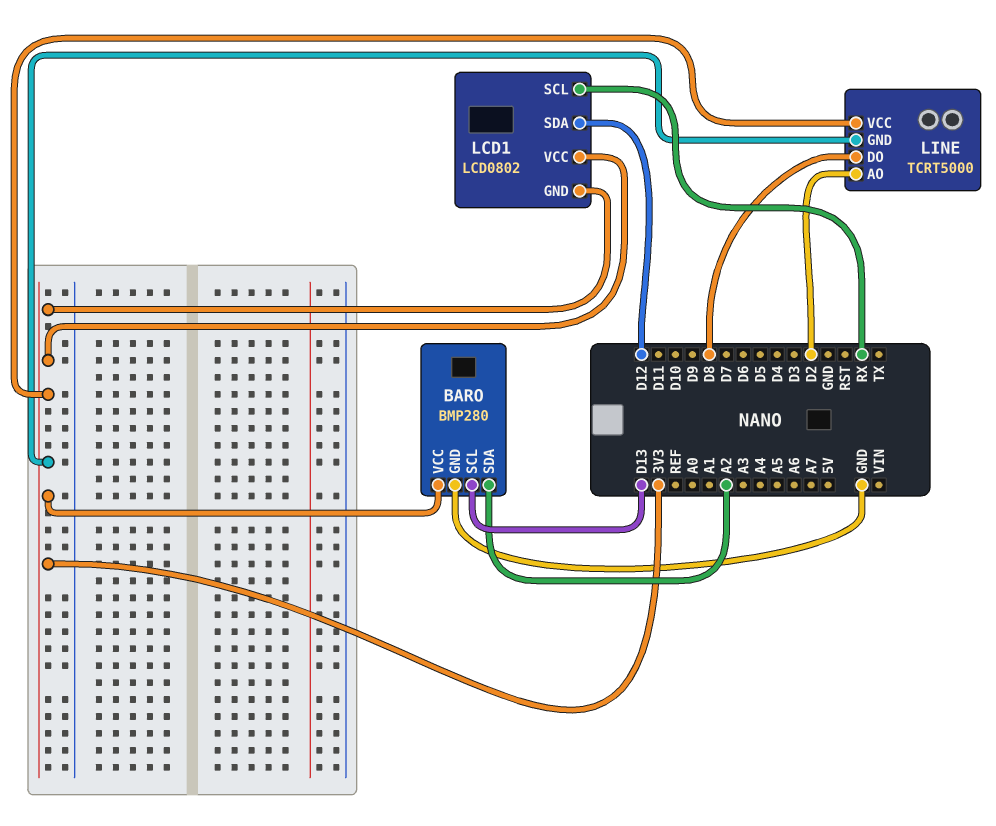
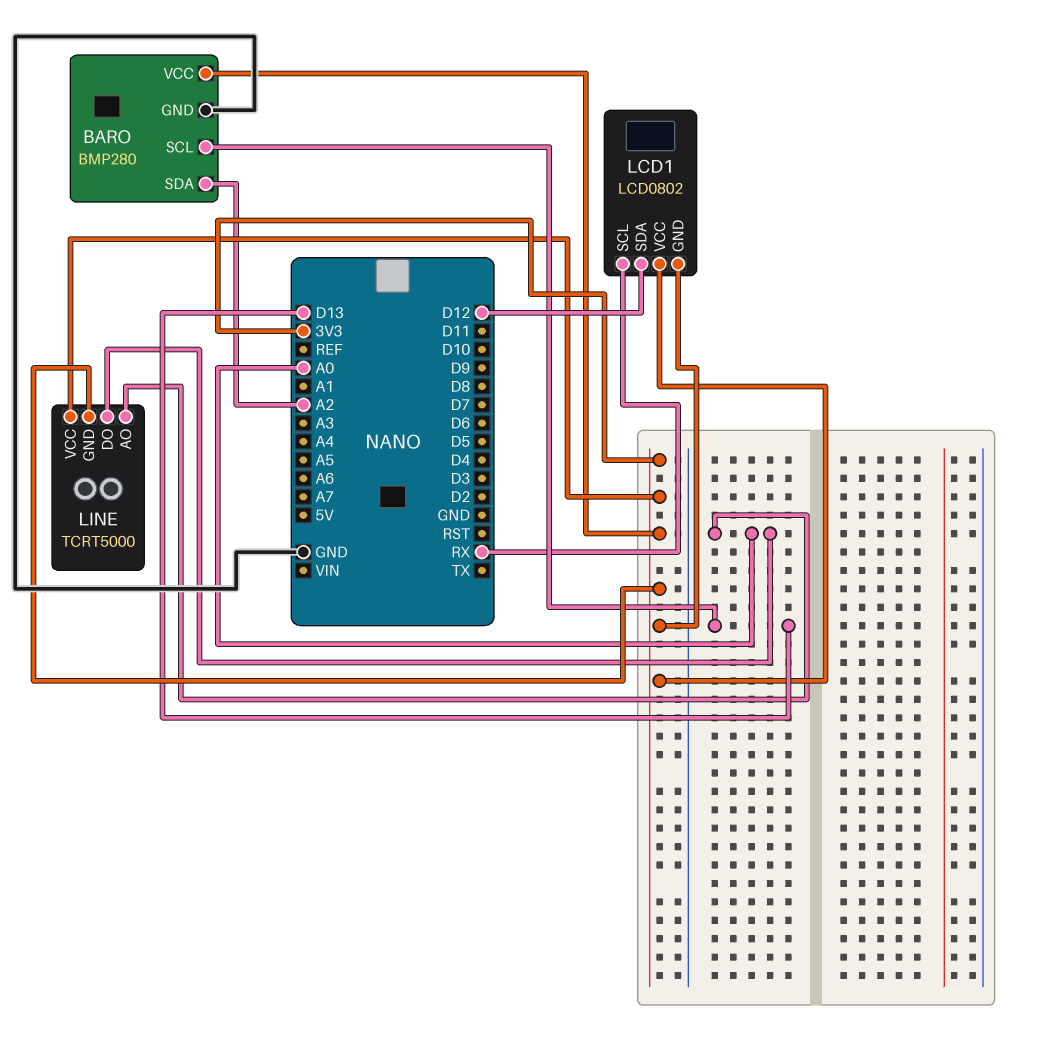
LINE pin AO: D2 -> A0
LINE pin DO: D8 -> A0

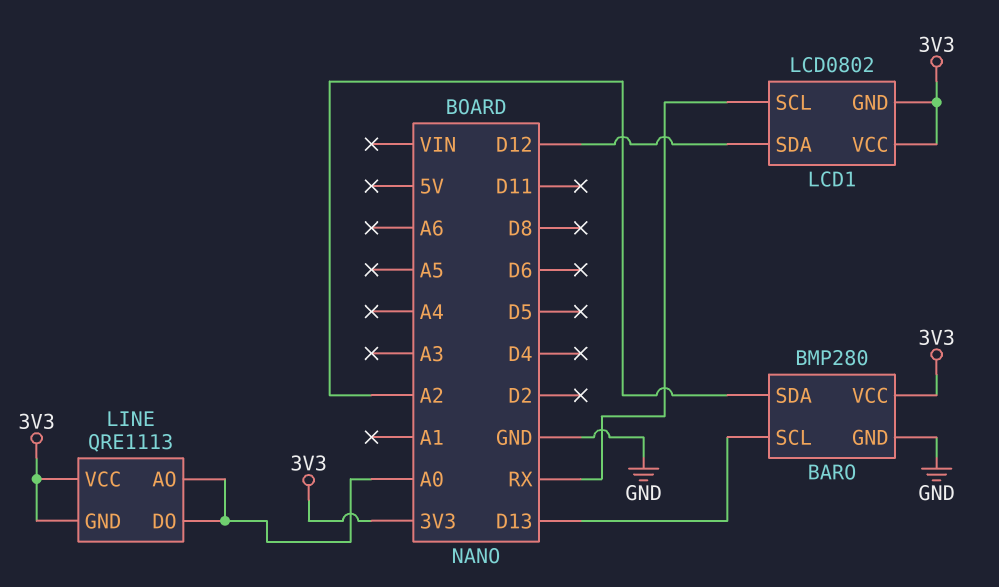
LINE: TCRT5000 -> QRE1113

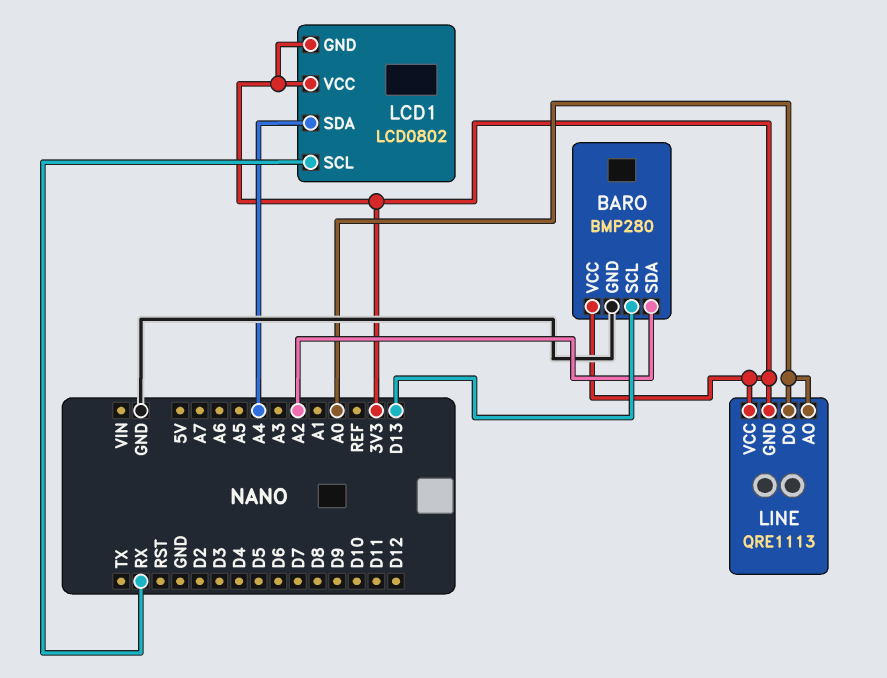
LCD1 pin SDA: D12 -> A4

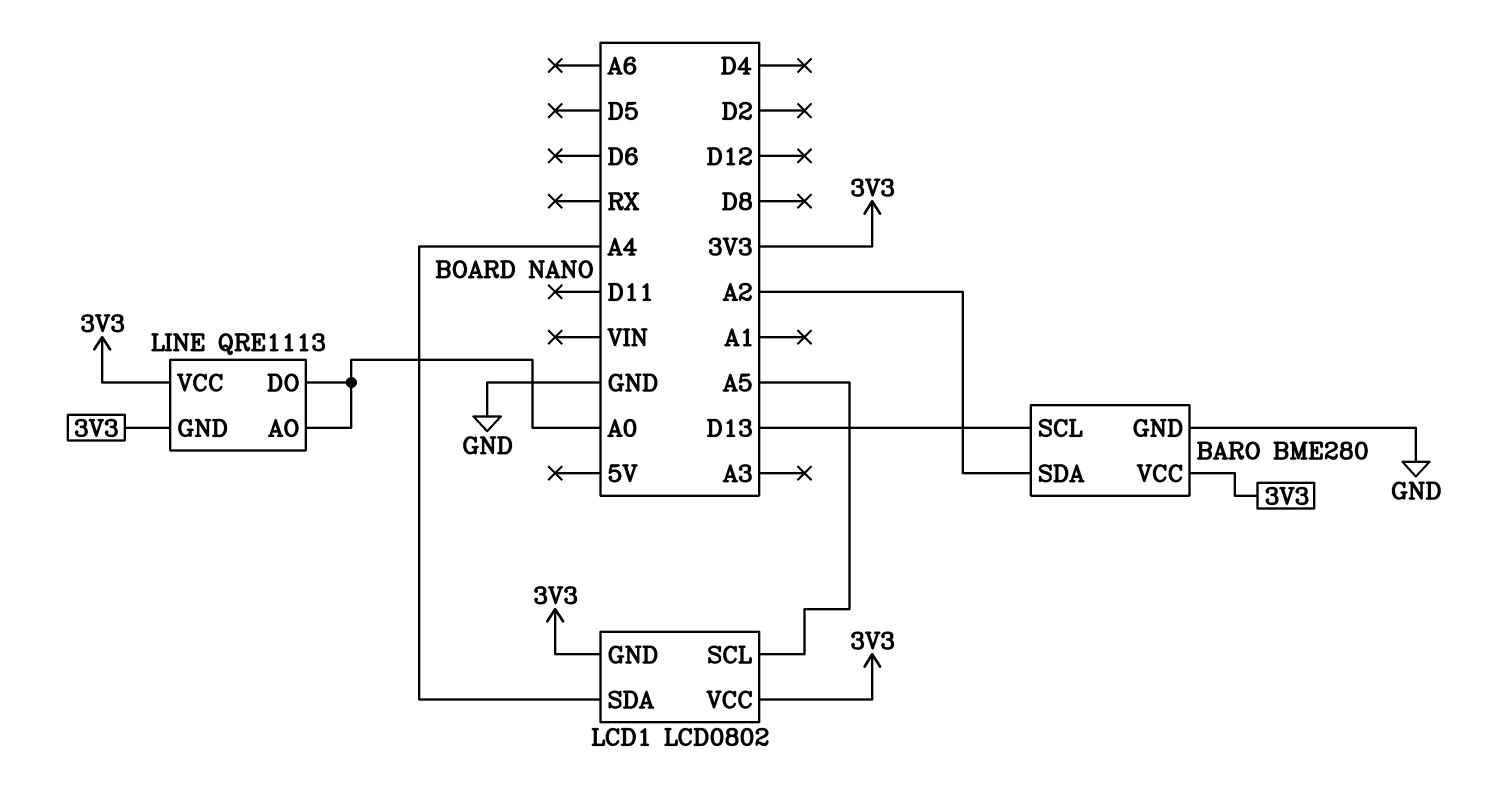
BARO: BMP280 -> BME280
LCD1 pin SCL: RX -> A5

